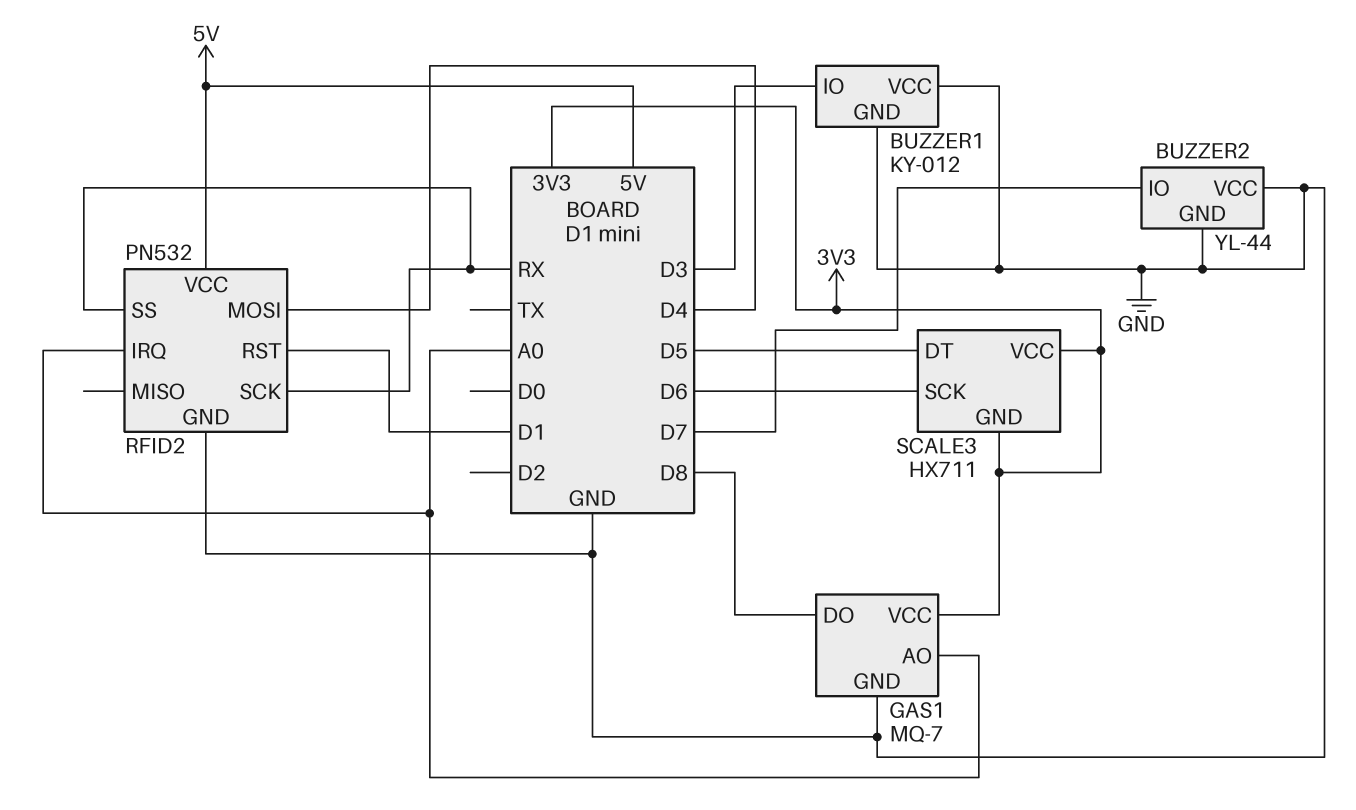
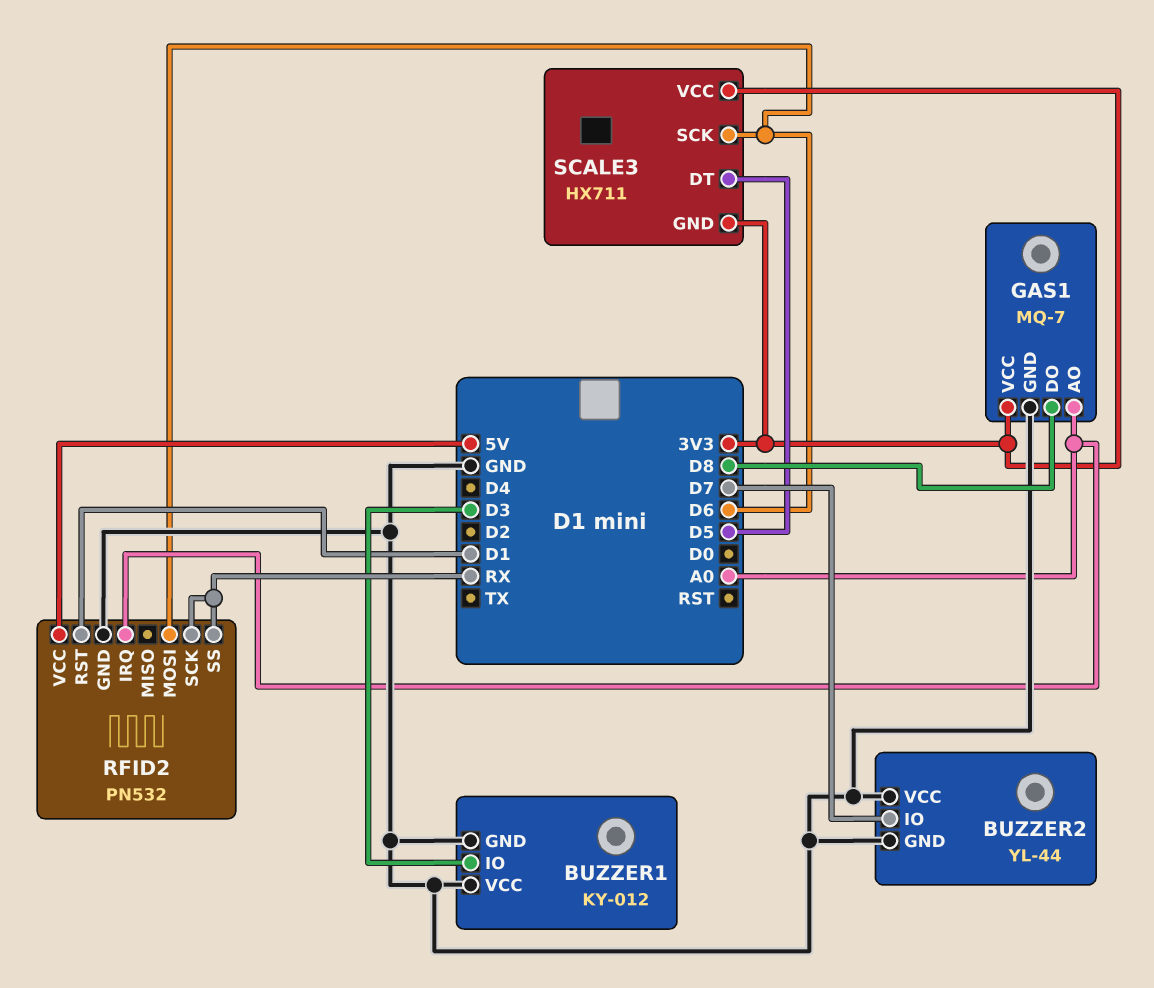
RFID2 pin MOSI: D4 -> D6

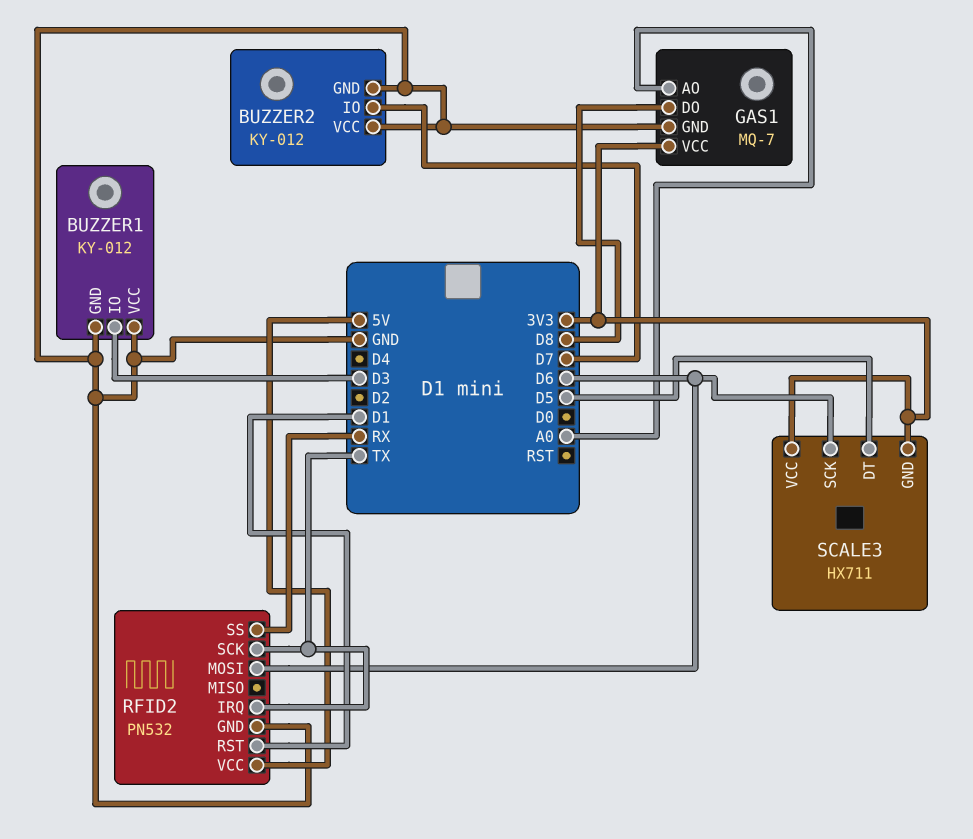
BUZZER2: YL-44 -> KY-012
RFID2 pin IRQ: A0 -> TX
RFID2 pin SCK: RX -> TX

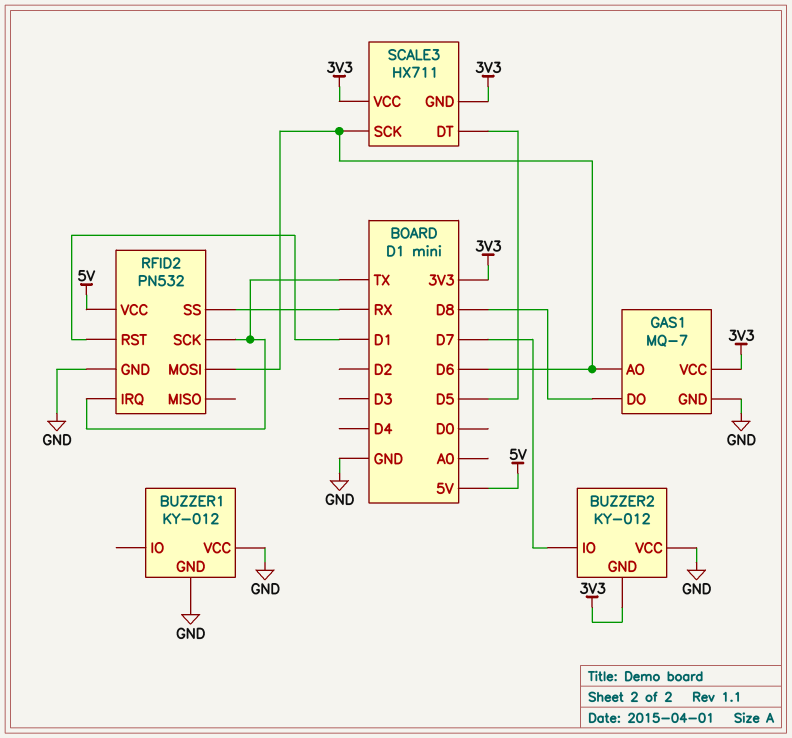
BUZZER1 pin IO: D3 -> none
BUZZER2 pin GND: GND -> 3V3
GAS1 pin AO: A0 -> D6

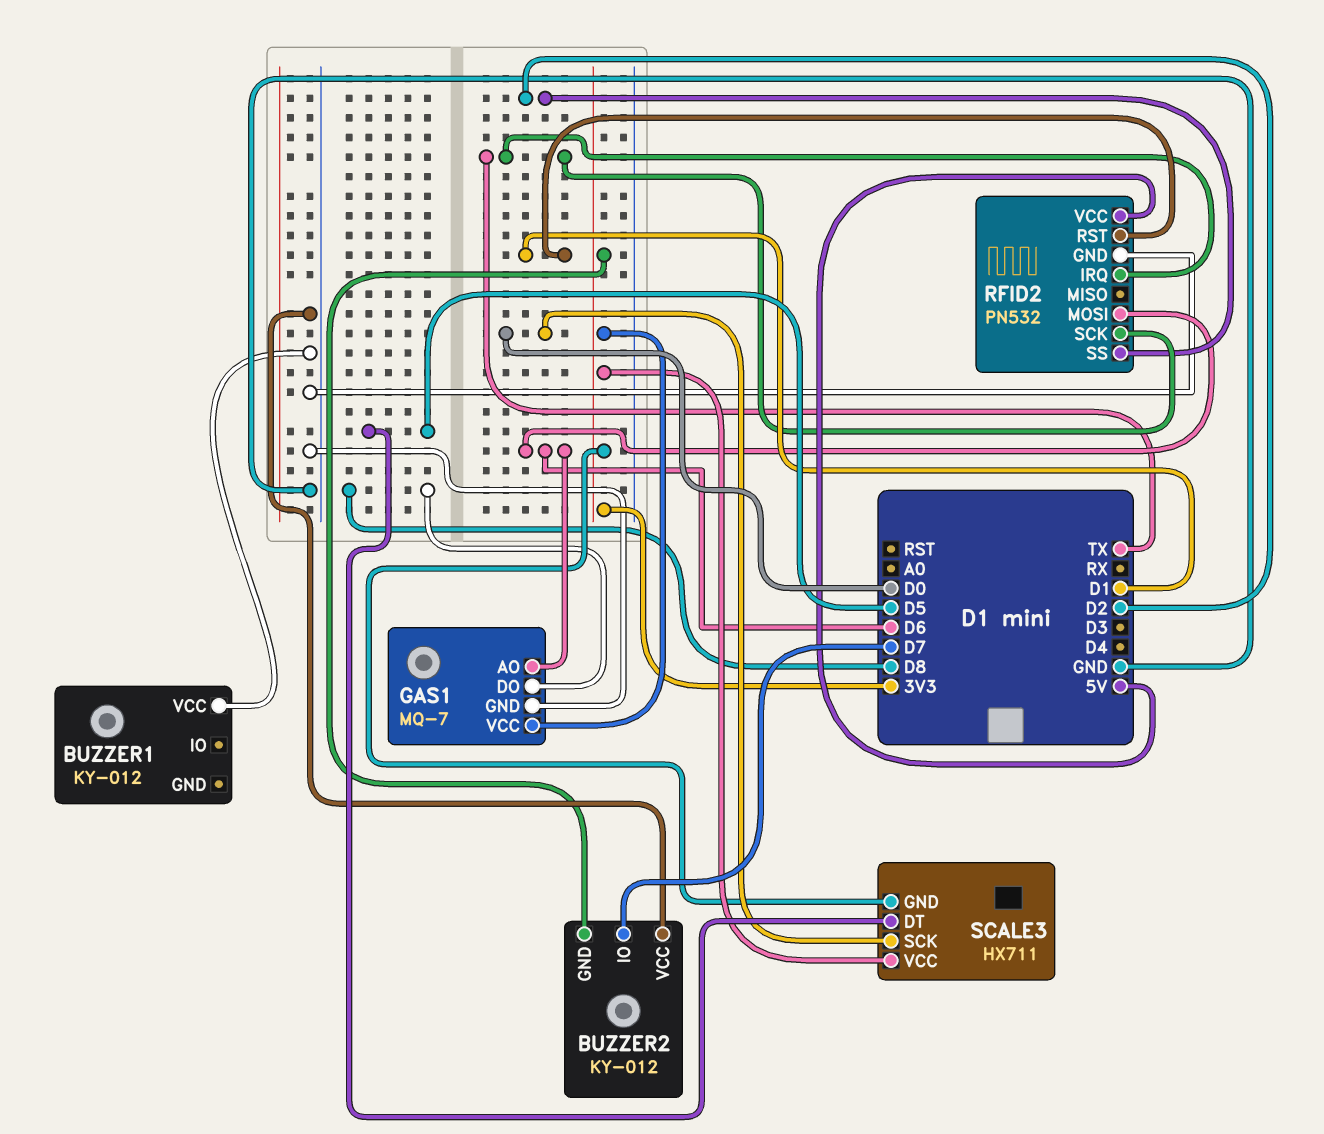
BUZZER1 pin GND: GND -> none
RFID2 pin SS: RX -> D2
SCALE3 pin SCK: D6 -> D0

